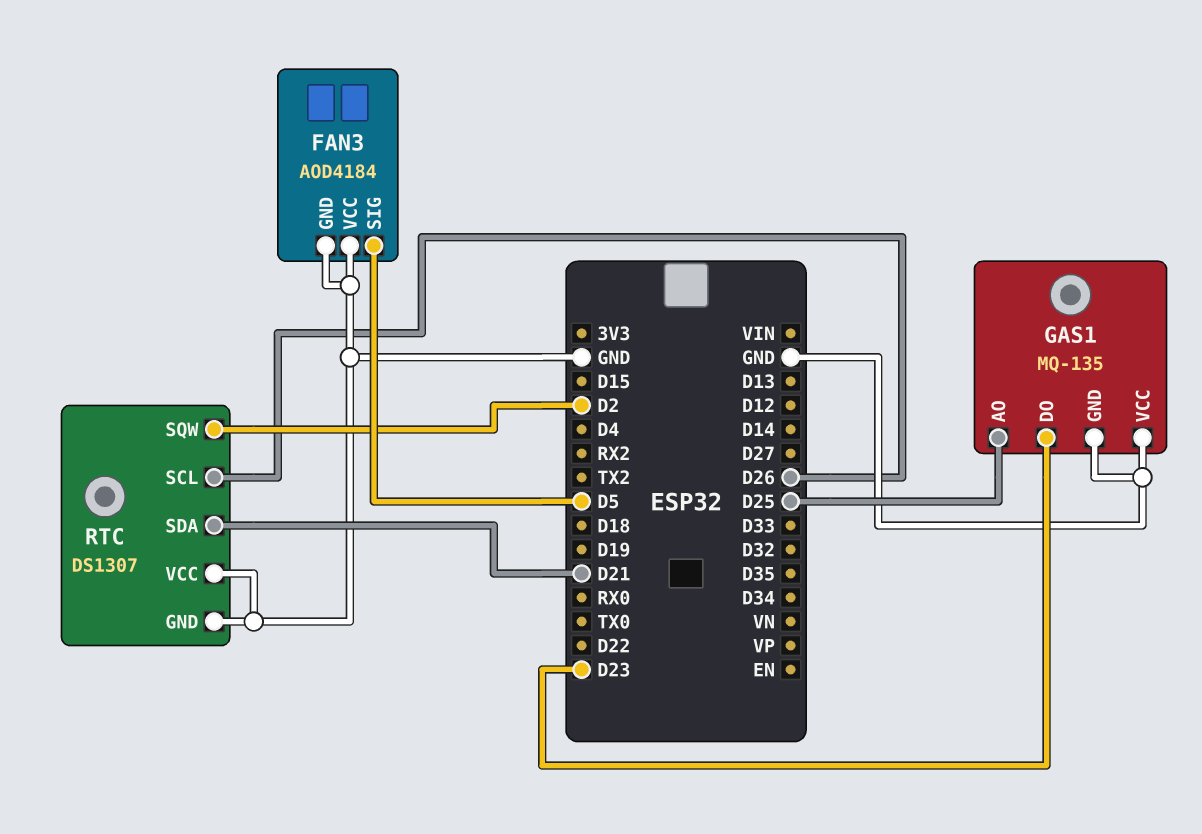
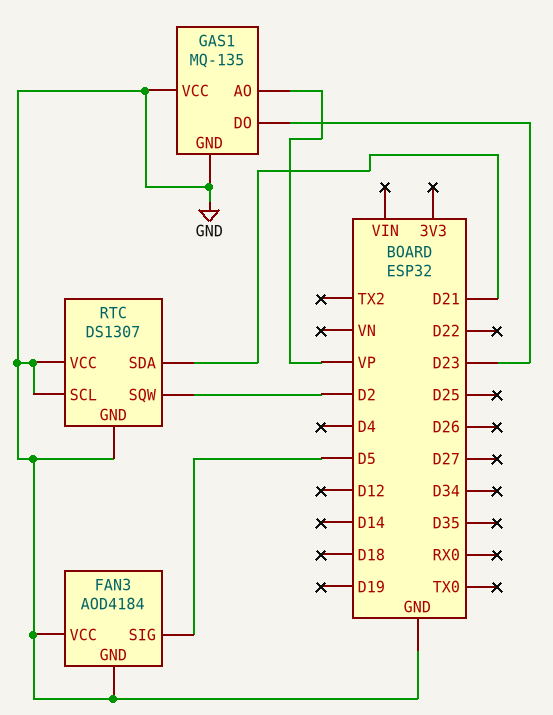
GAS1 pin AO: D25 -> VP
RTC pin SCL: D26 -> GND

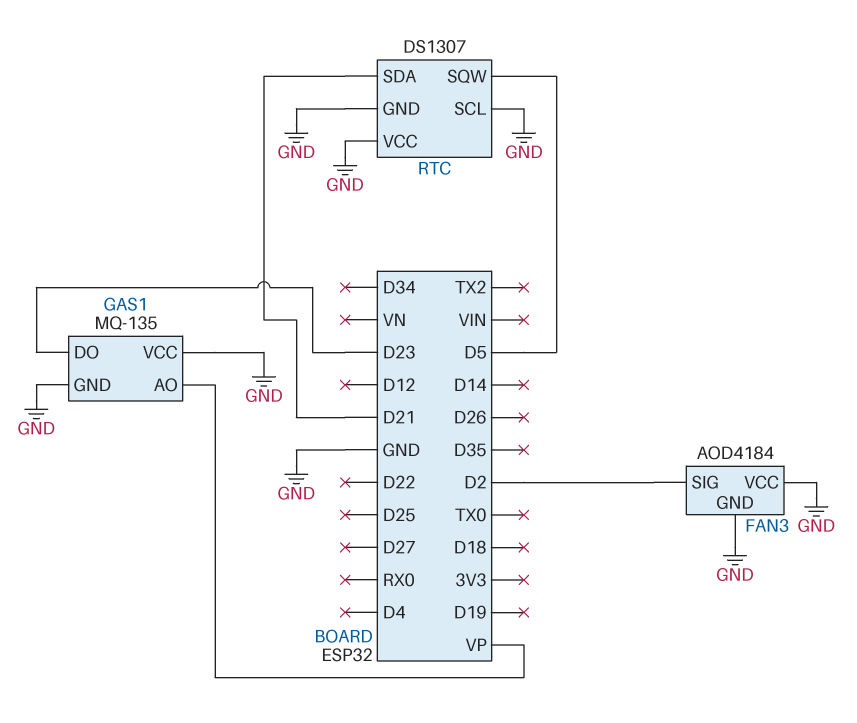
FAN3 pin SIG: D5 -> D2
RTC pin SQW: D2 -> D5

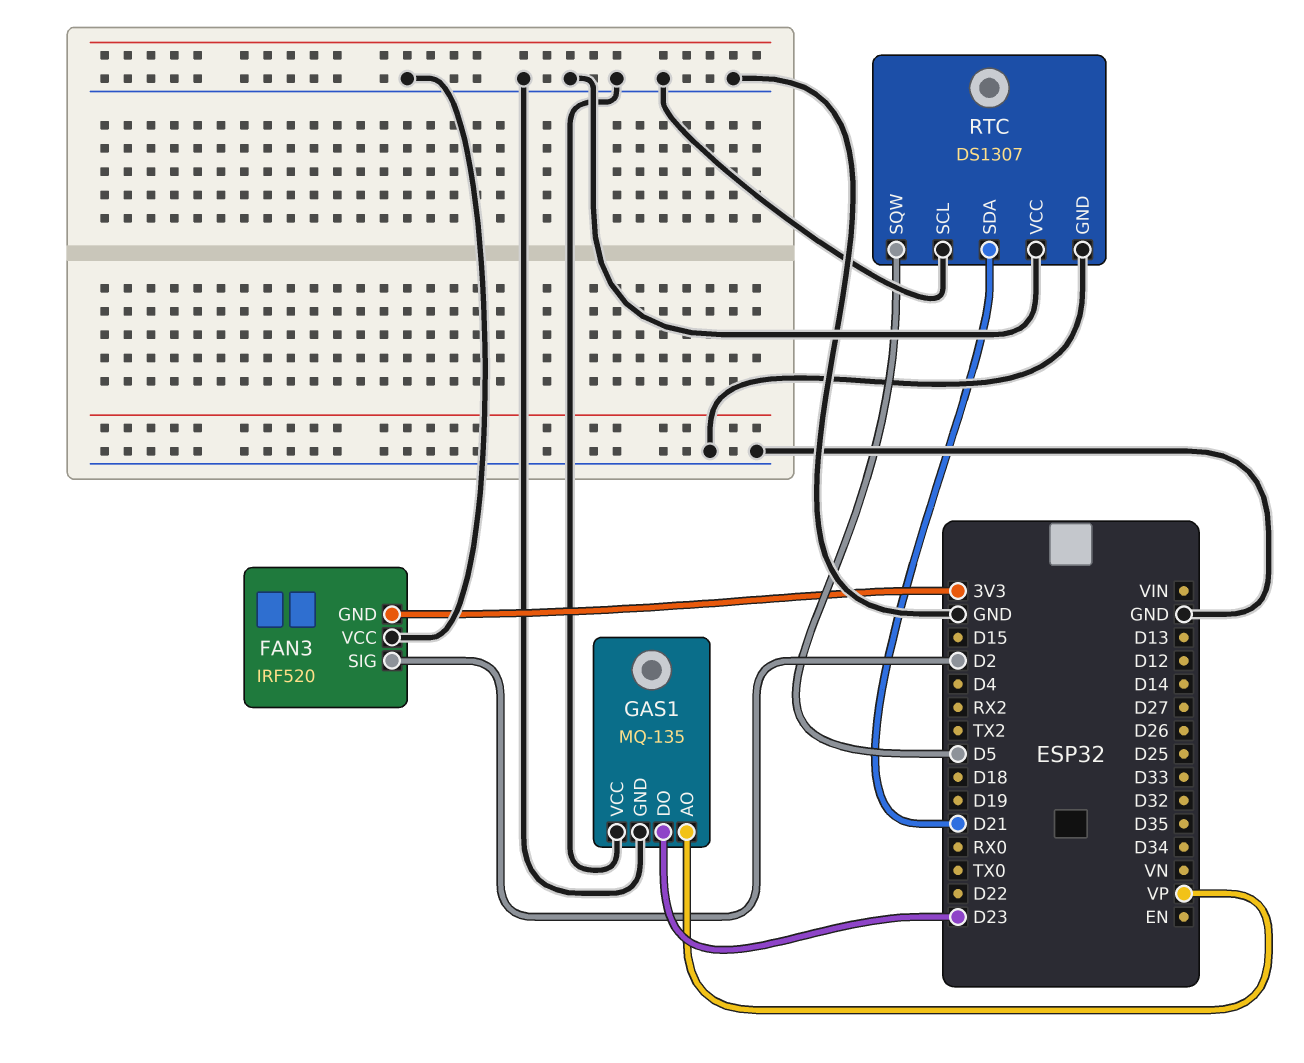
FAN3: AOD4184 -> IRF520
FAN3 pin GND: GND -> 3V3

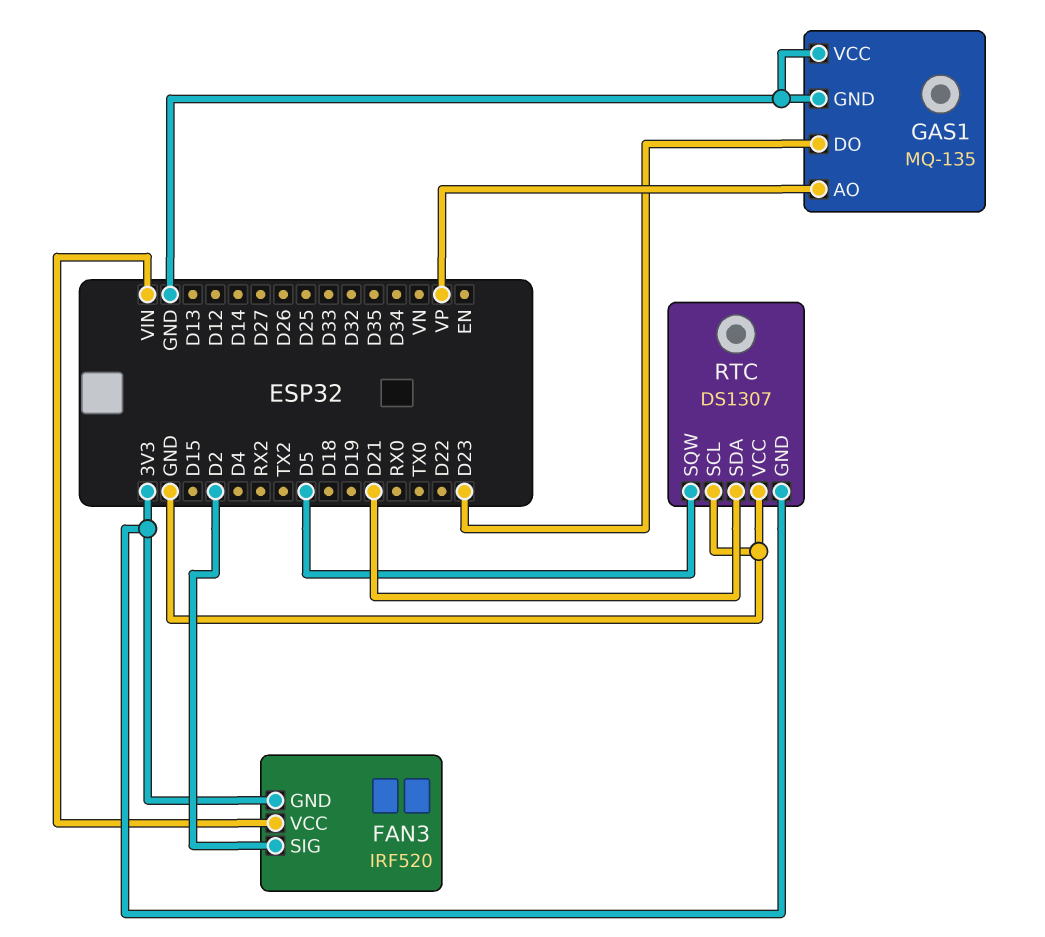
FAN3 pin VCC: GND -> VIN
RTC pin GND: GND -> 3V3

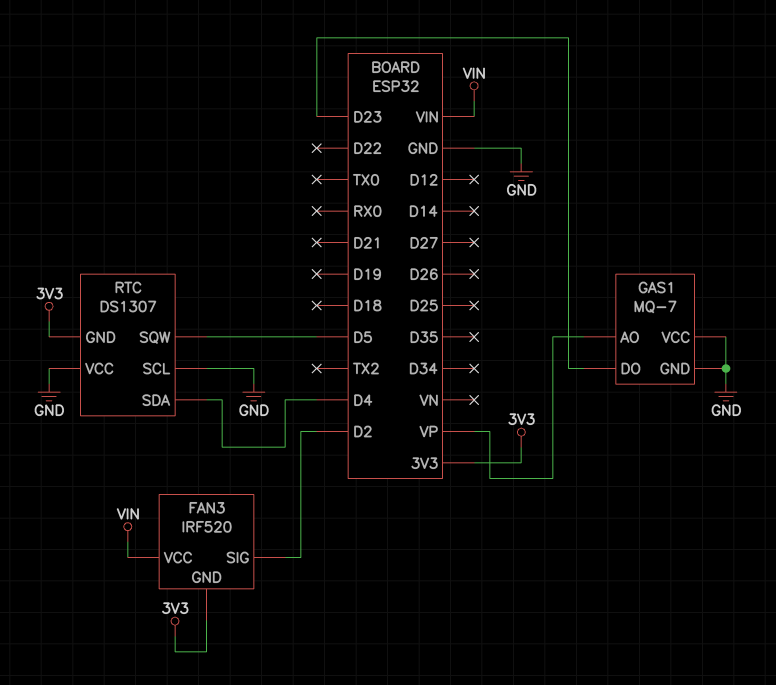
GAS1: MQ-135 -> MQ-7
RTC pin SDA: D21 -> D4

